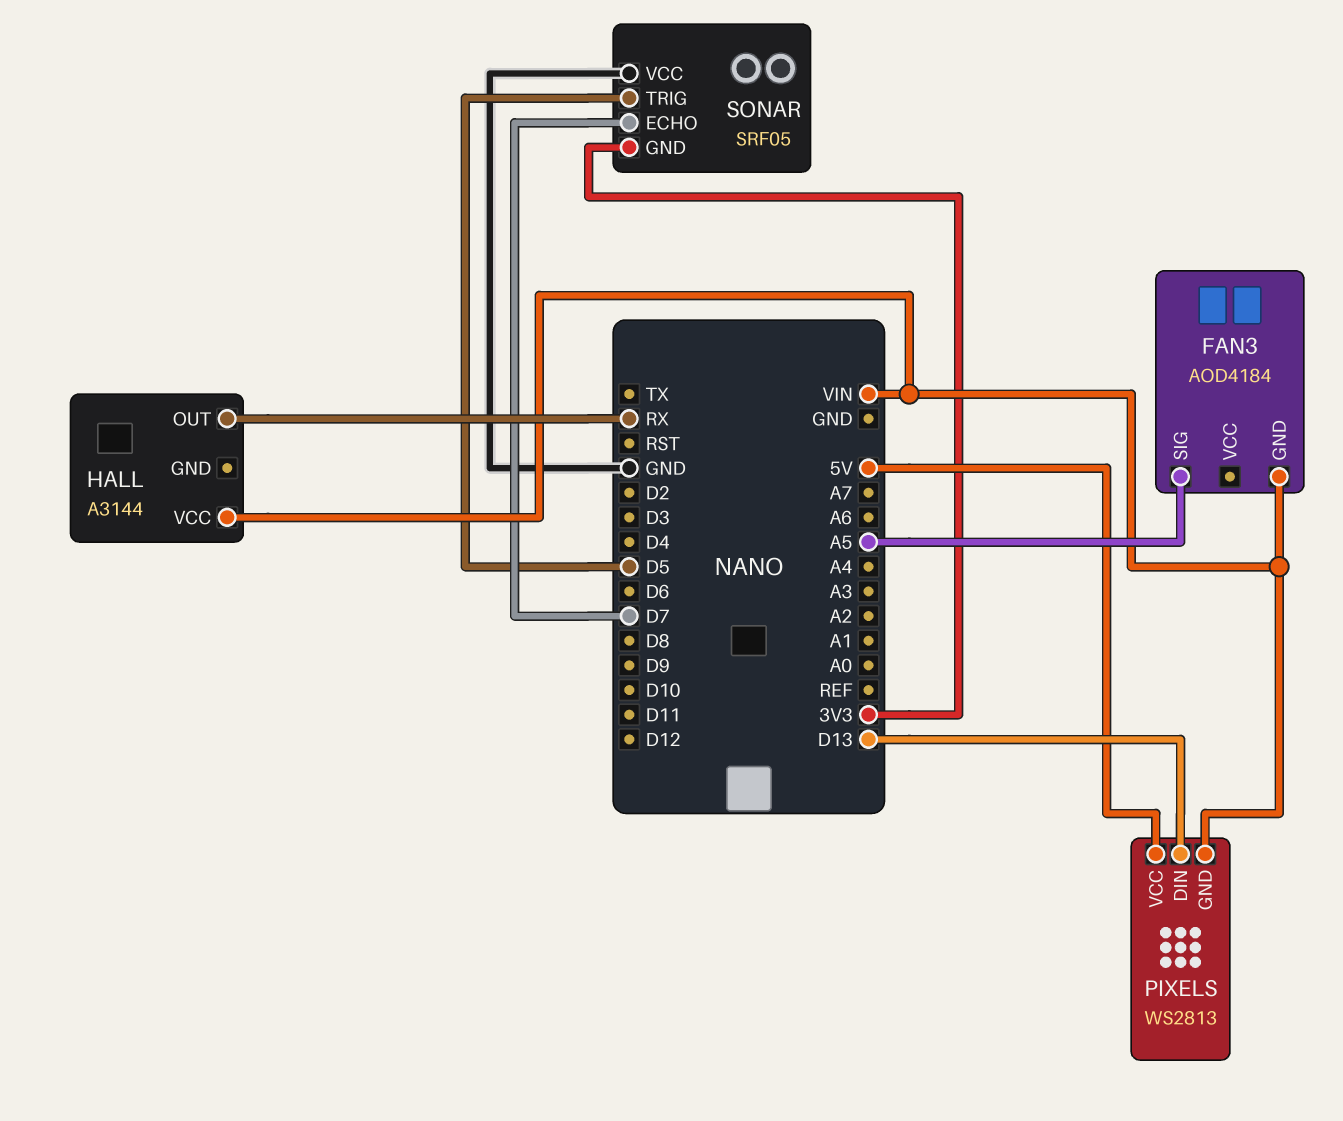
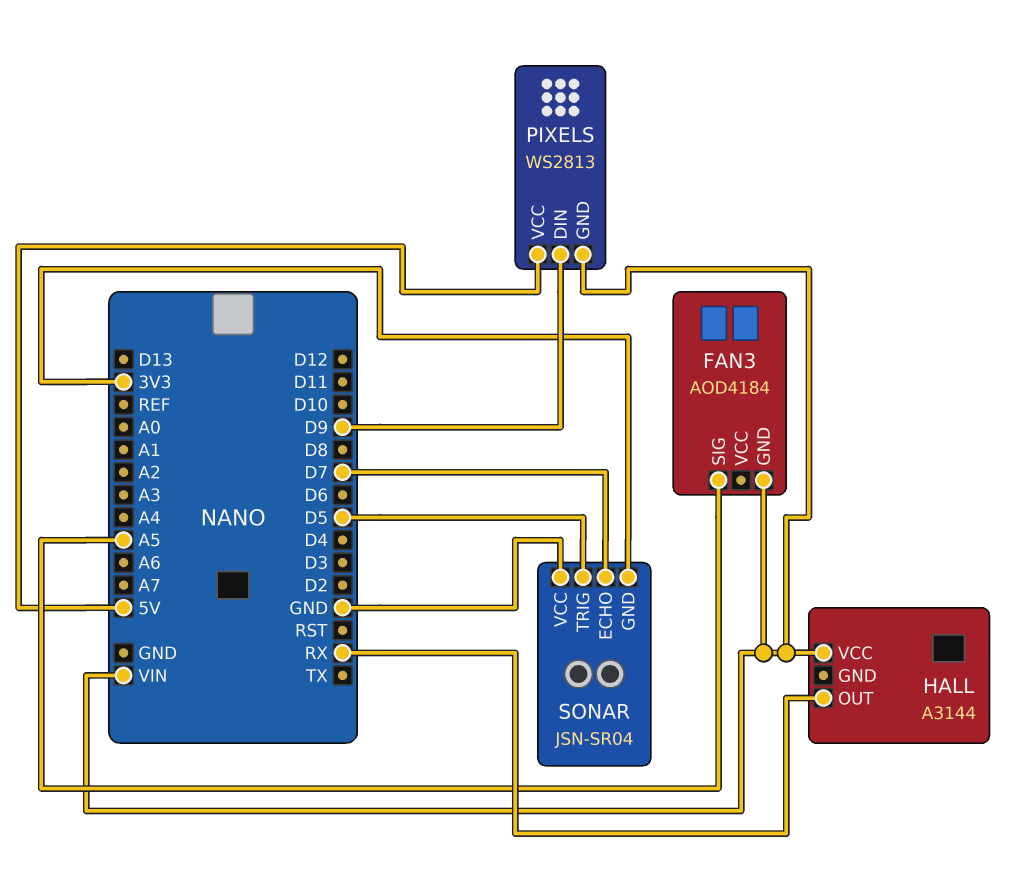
PIXELS pin DIN: D13 -> D9
SONAR: SRF05 -> JSN-SR04

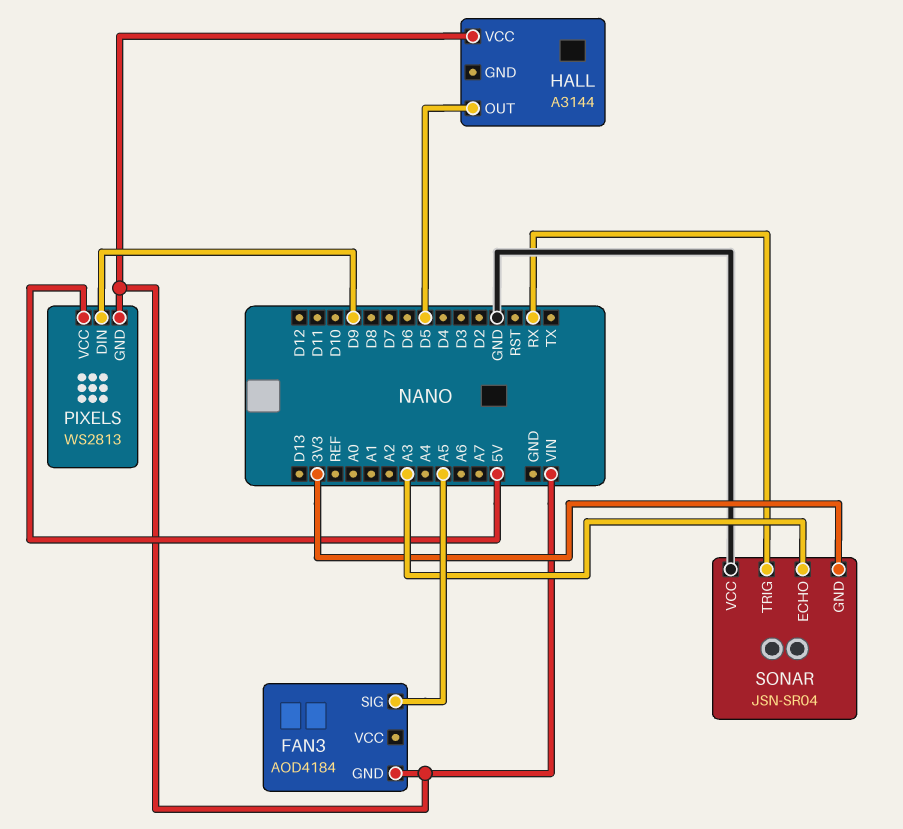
HALL pin OUT: RX -> D5
SONAR pin ECHO: D7 -> A3
SONAR pin TRIG: D5 -> RX

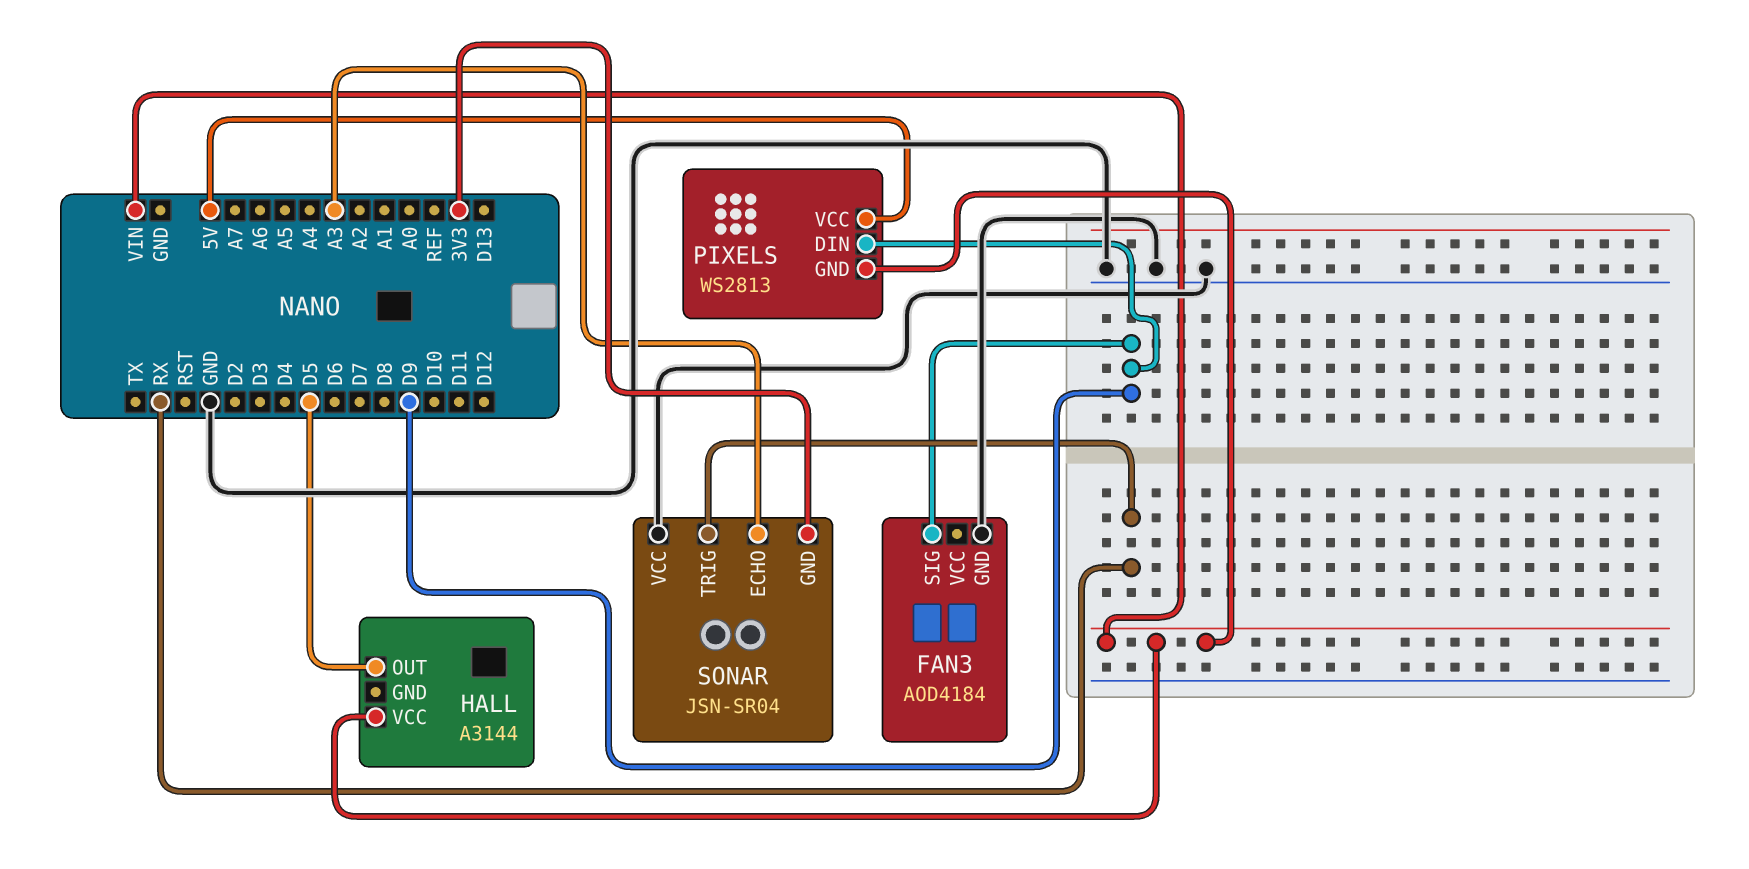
FAN3 pin GND: VIN -> GND
FAN3 pin SIG: A5 -> D9

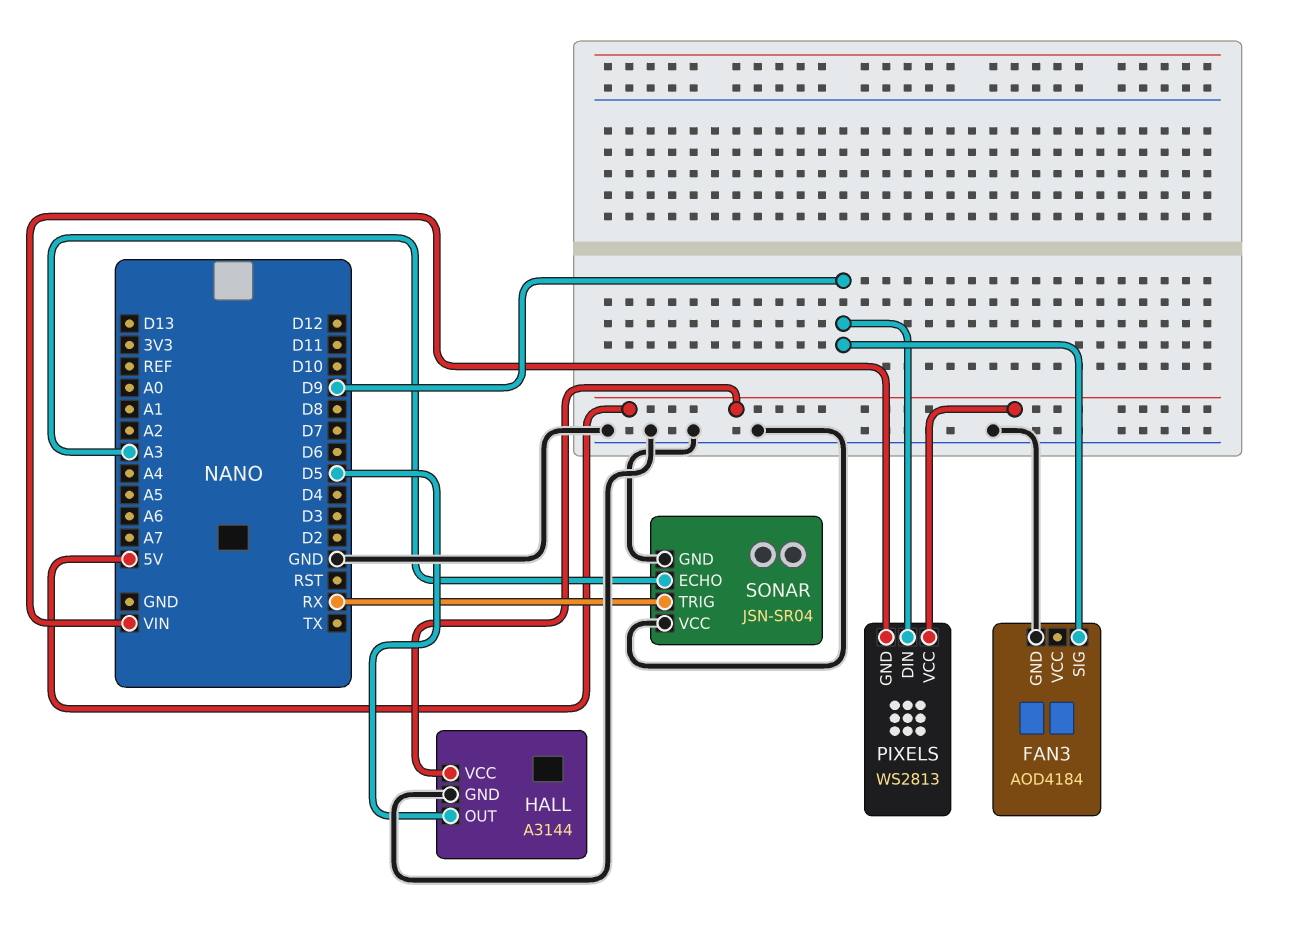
HALL pin GND: none -> GND
HALL pin VCC: VIN -> 5V
SONAR pin GND: 3V3 -> GND

